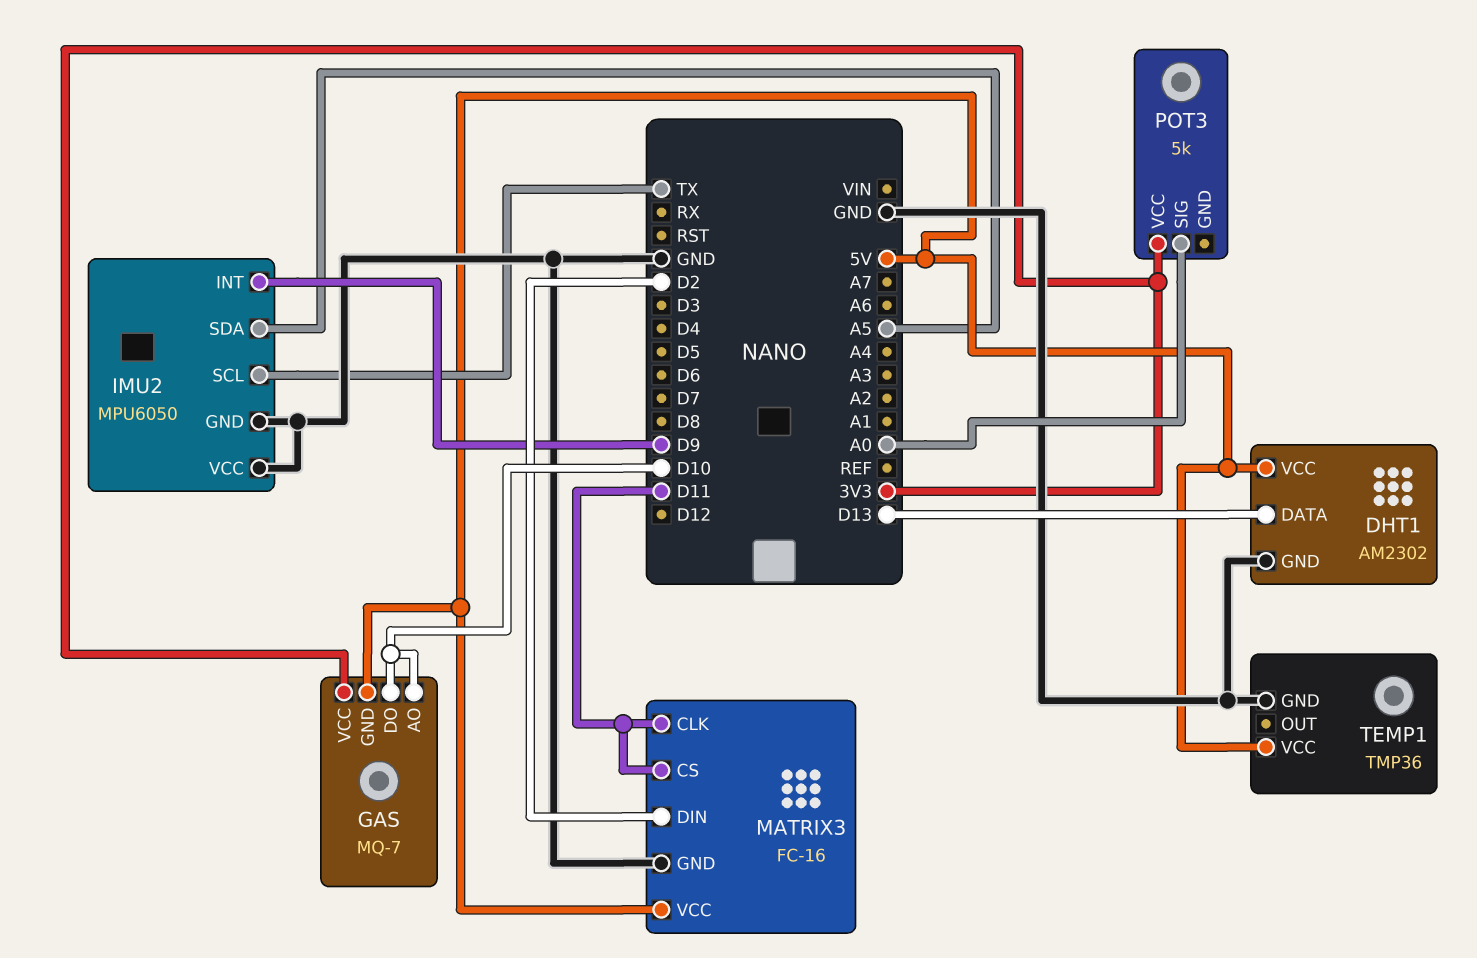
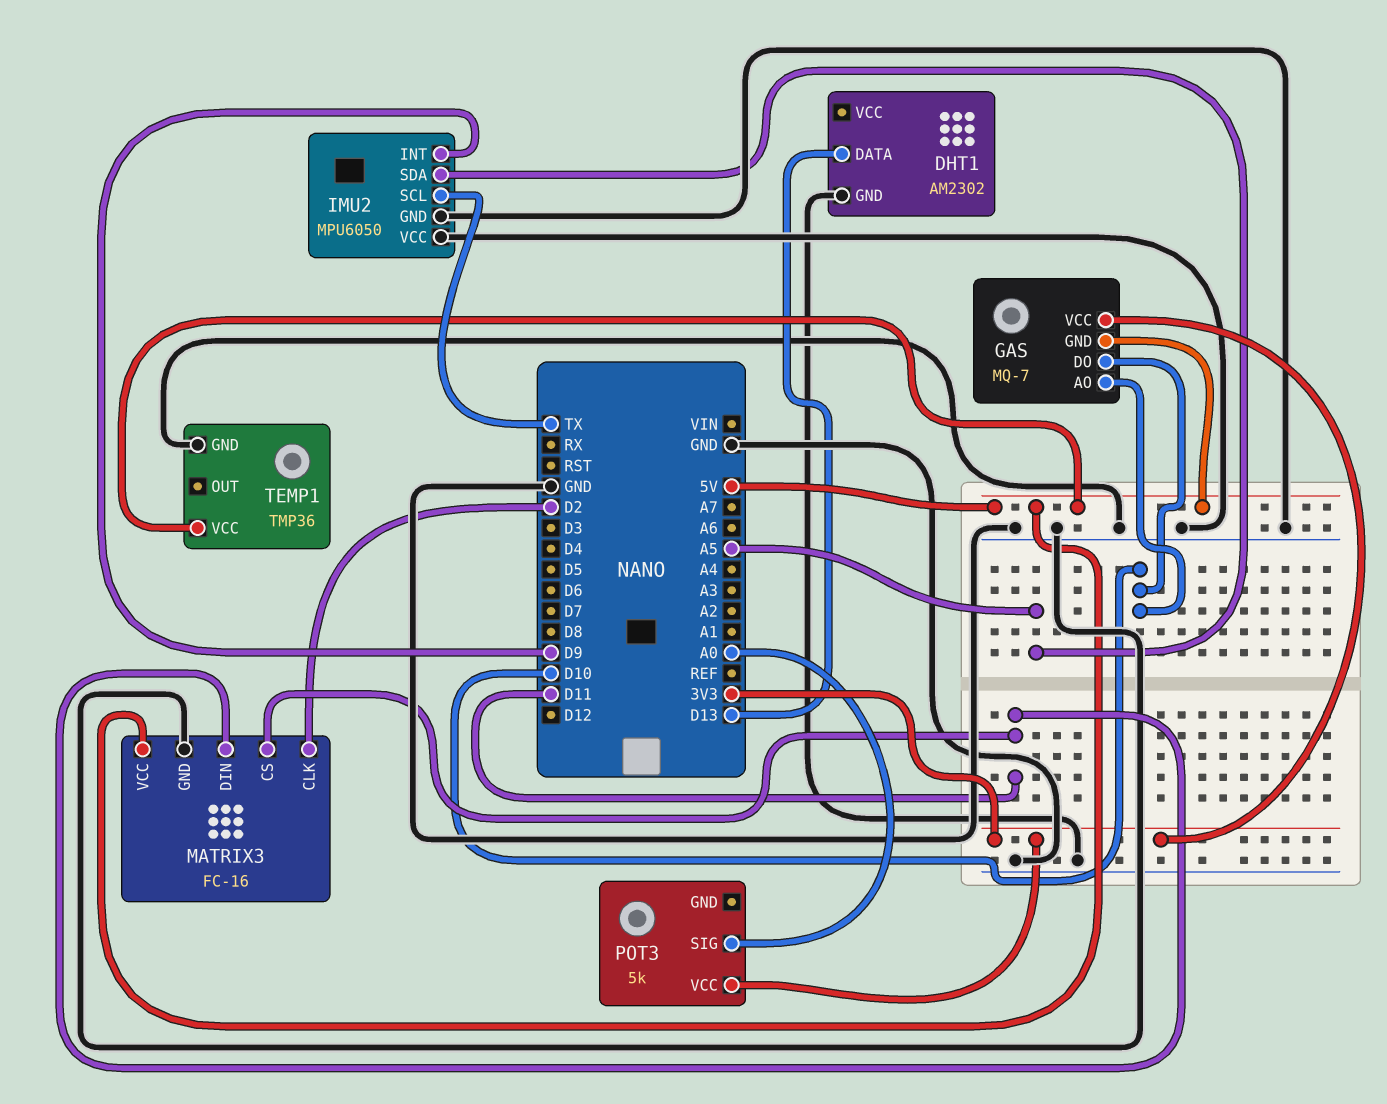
DHT1 pin VCC: 5V -> none
MATRIX3 pin CLK: D11 -> D2
MATRIX3 pin DIN: D2 -> D11

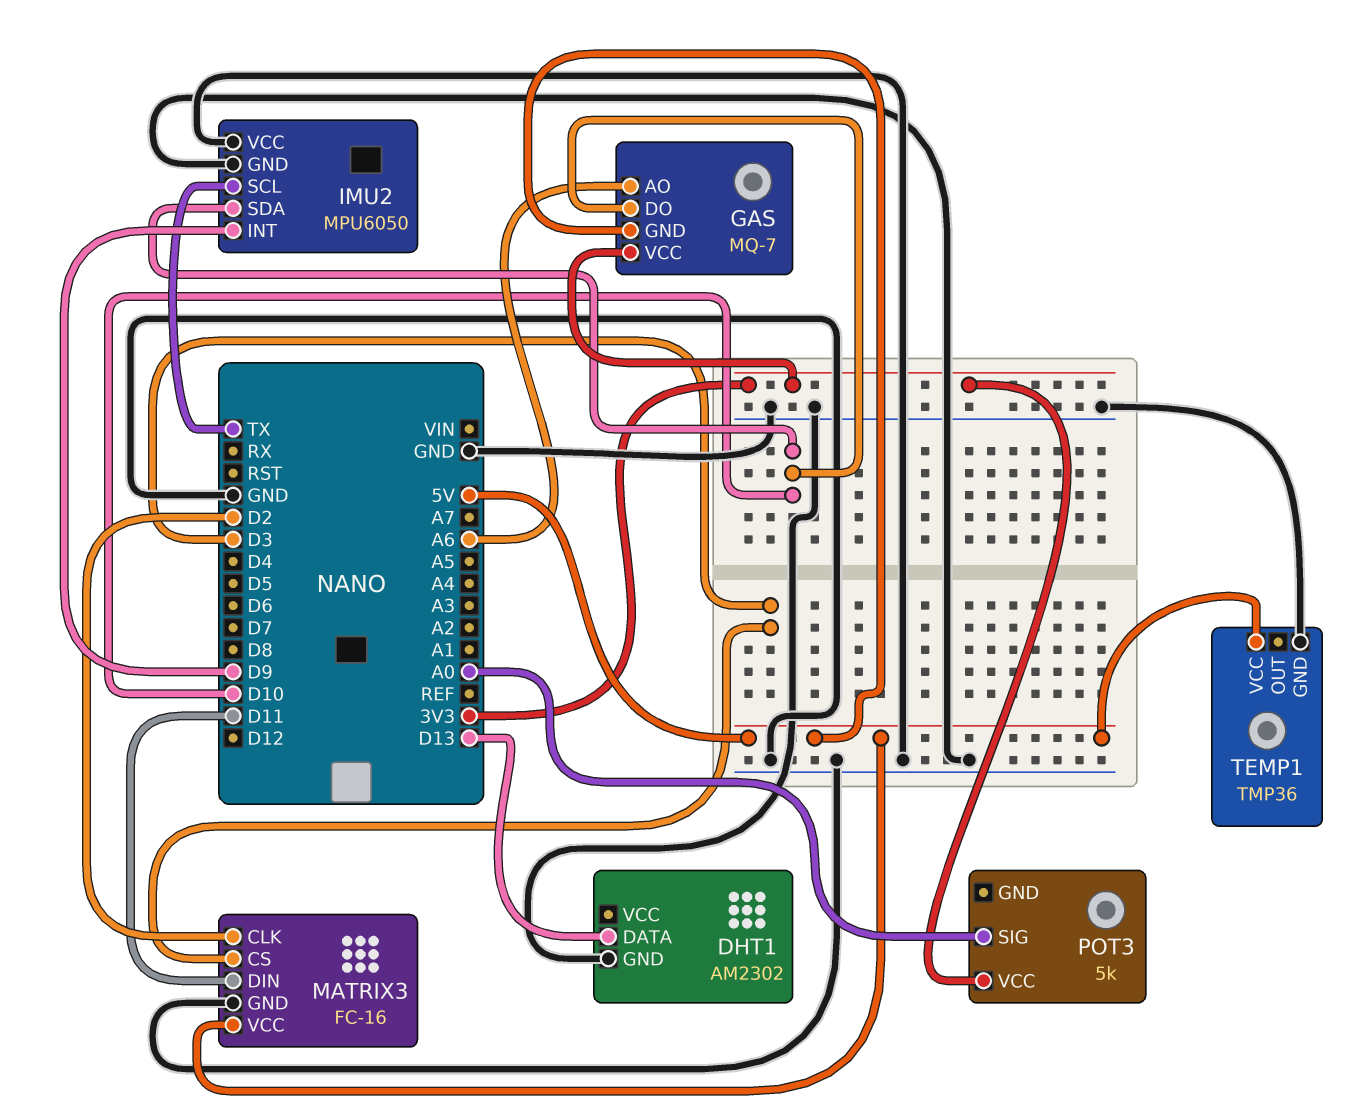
GAS pin AO: D10 -> A6
IMU2 pin SDA: A5 -> D10
MATRIX3 pin CS: D11 -> D3

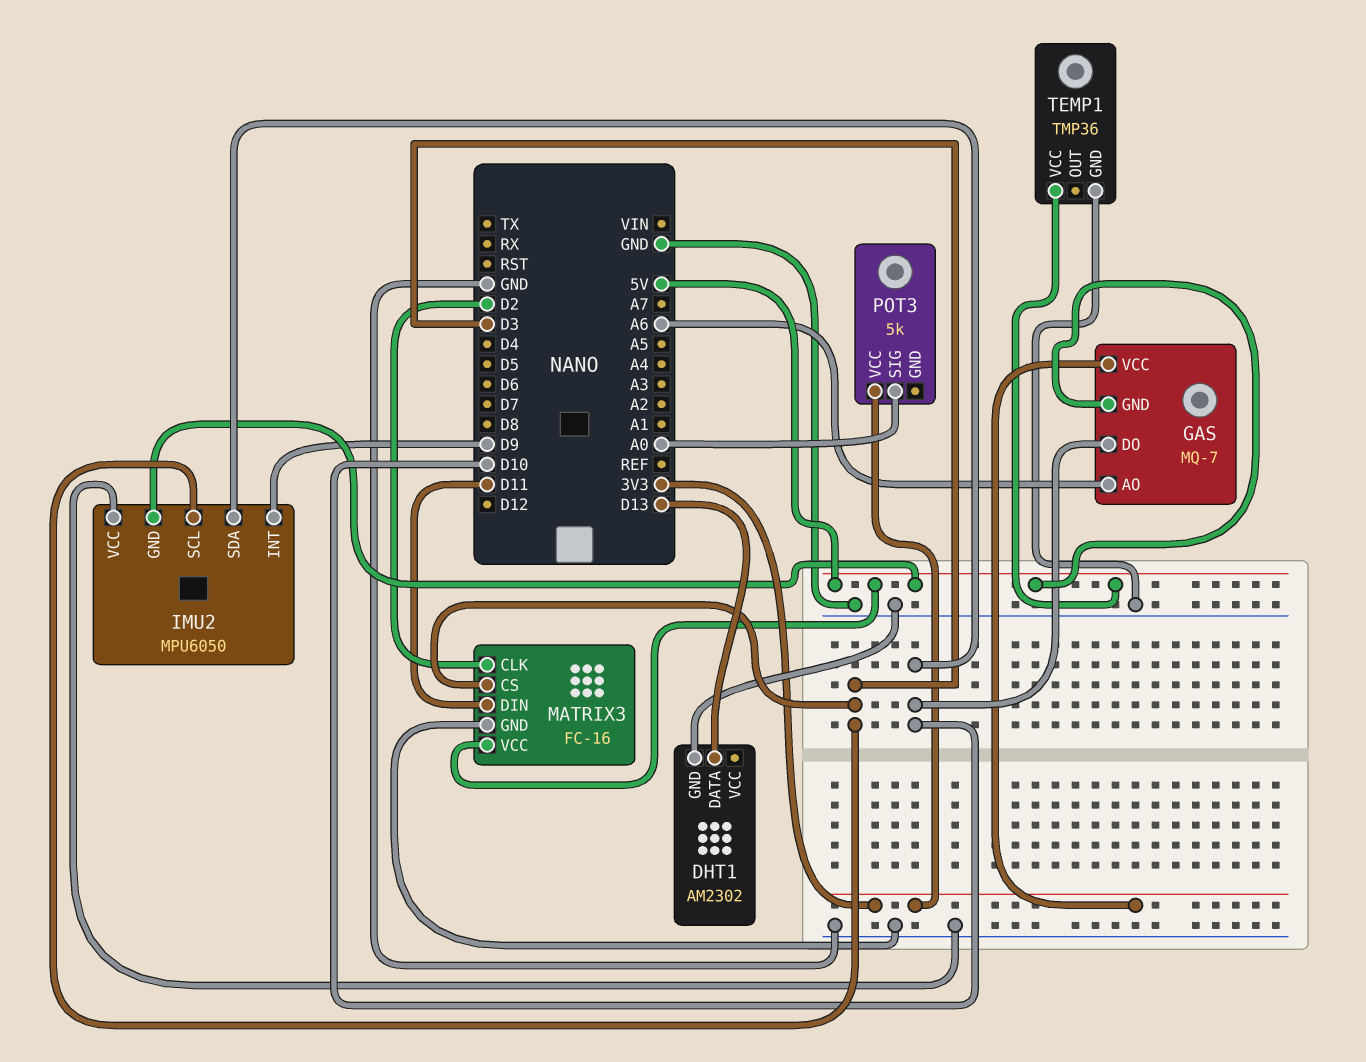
IMU2 pin GND: GND -> 5V
IMU2 pin SCL: TX -> D3

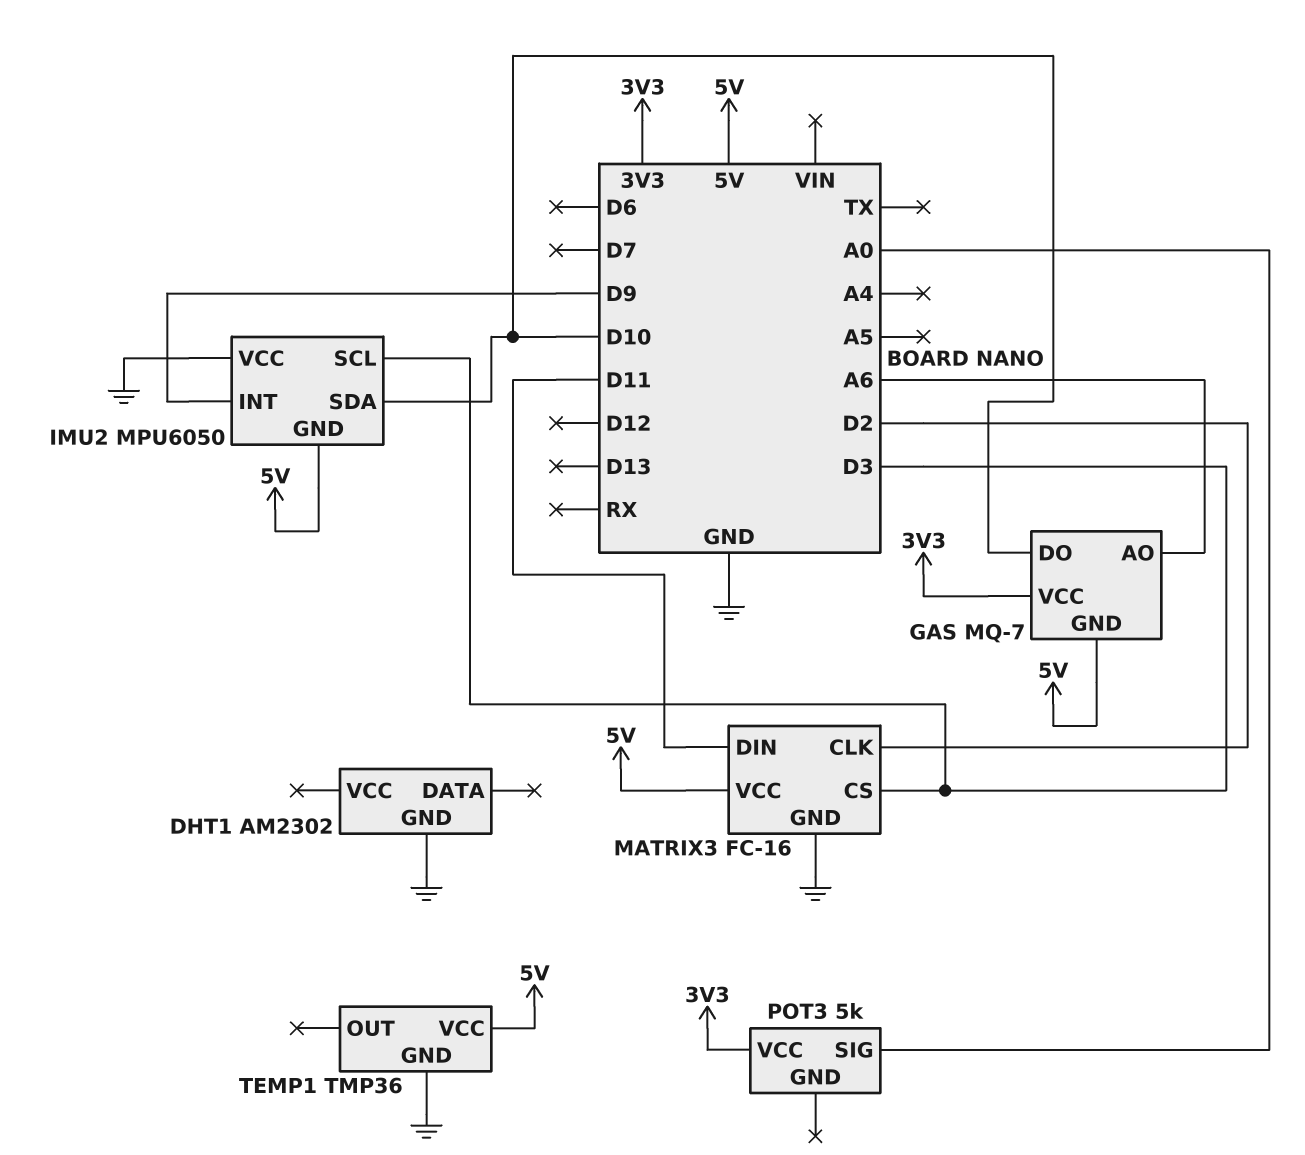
DHT1 pin DATA: D13 -> none

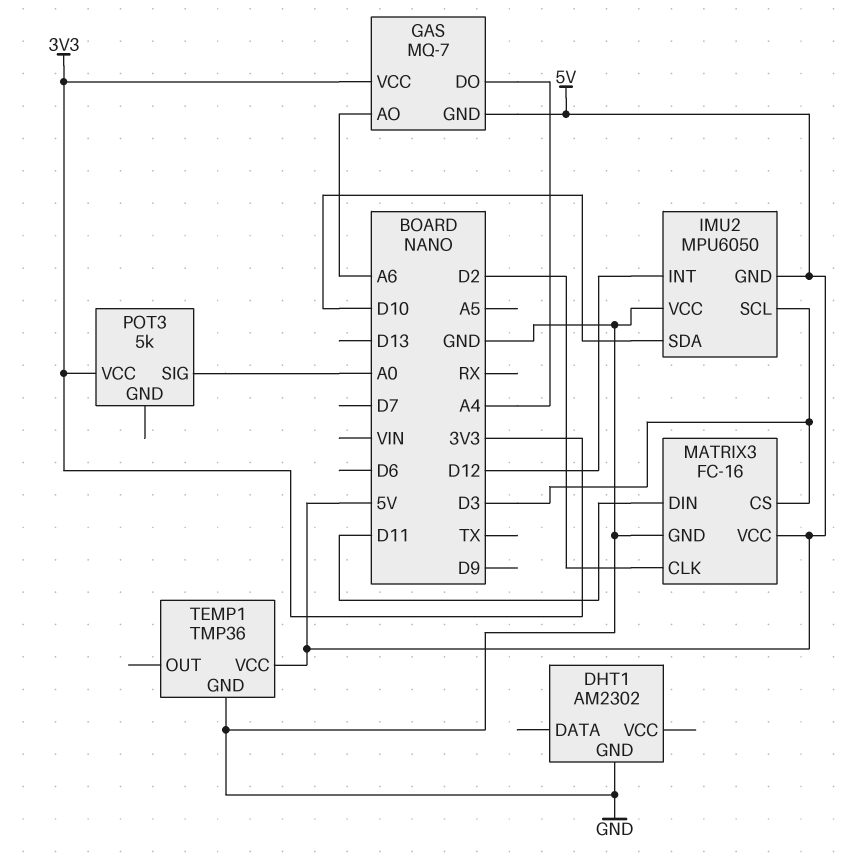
GAS pin DO: D10 -> A4
IMU2 pin INT: D9 -> D12

